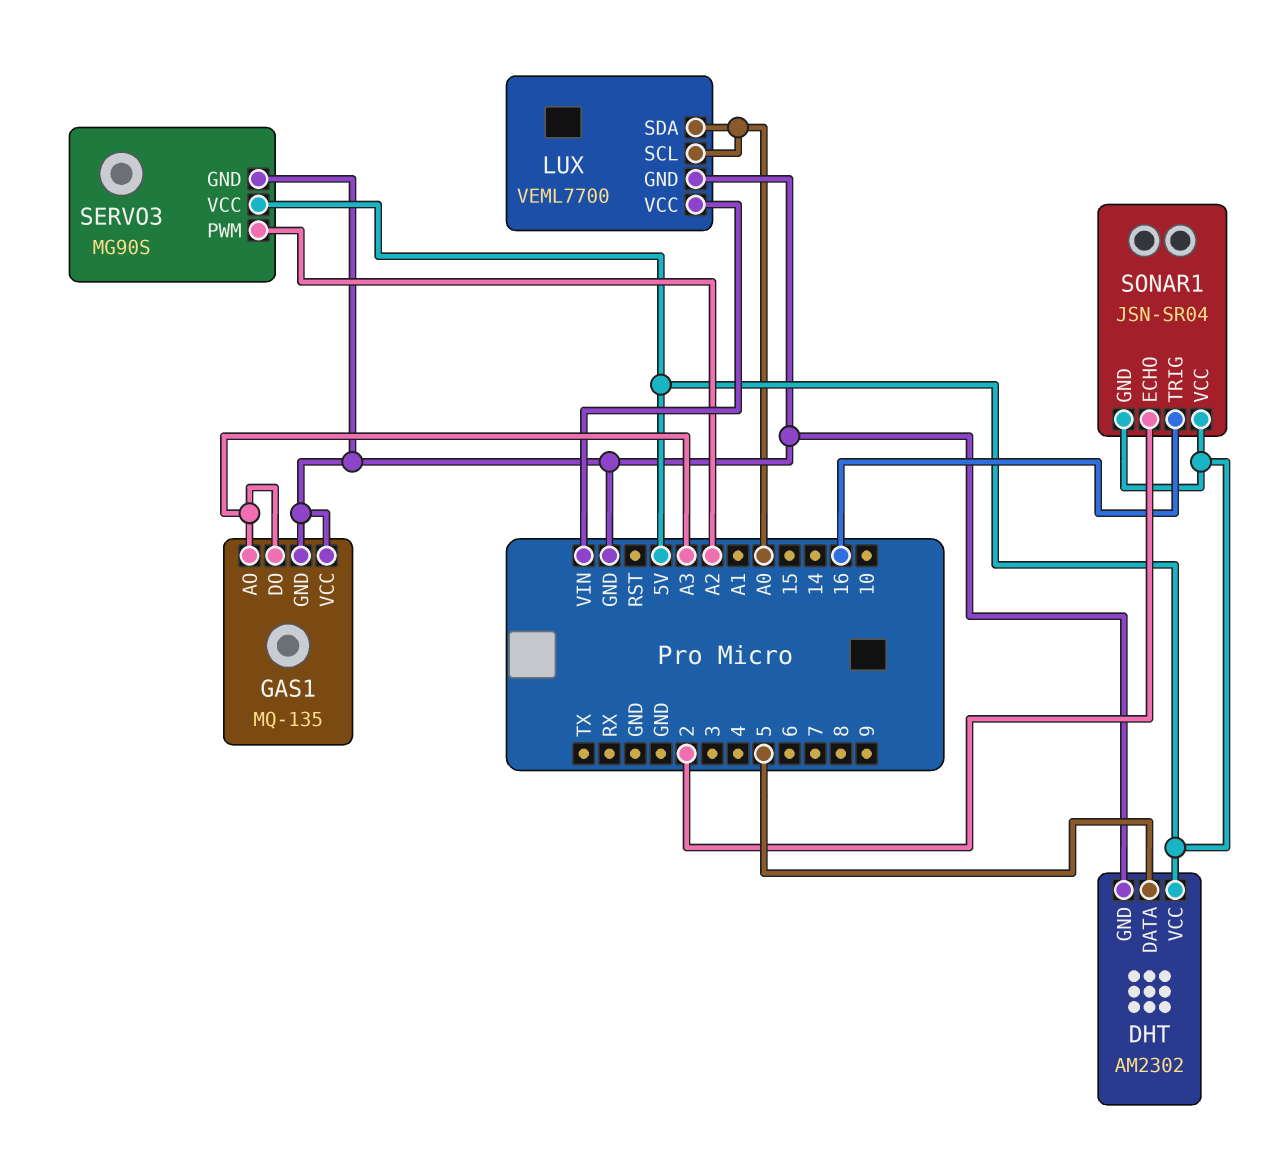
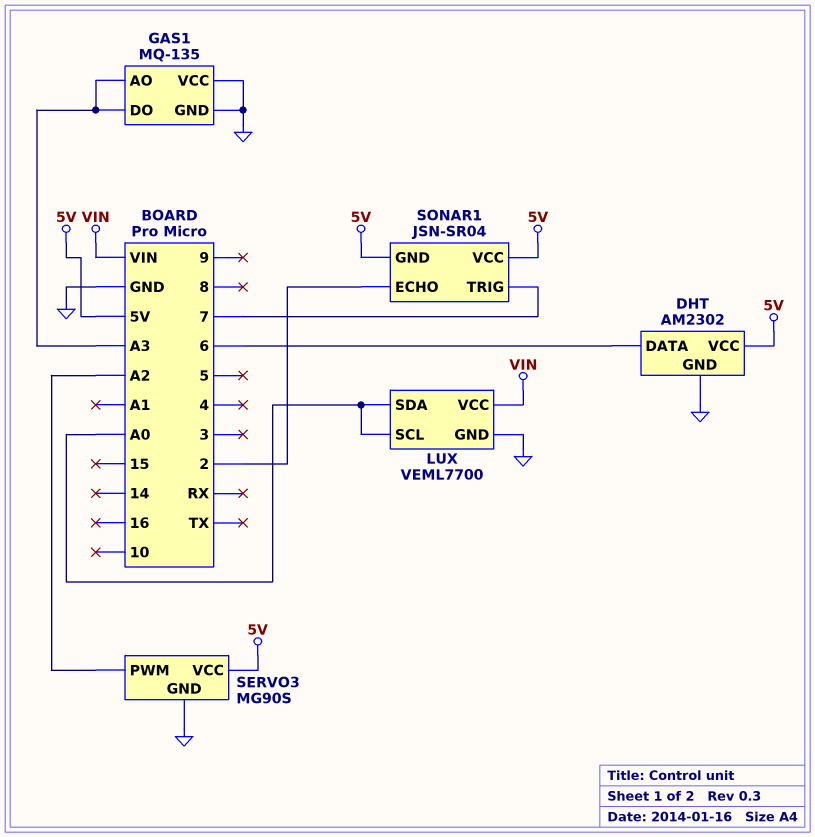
DHT pin DATA: 5 -> 6
SONAR1 pin TRIG: 16 -> 7

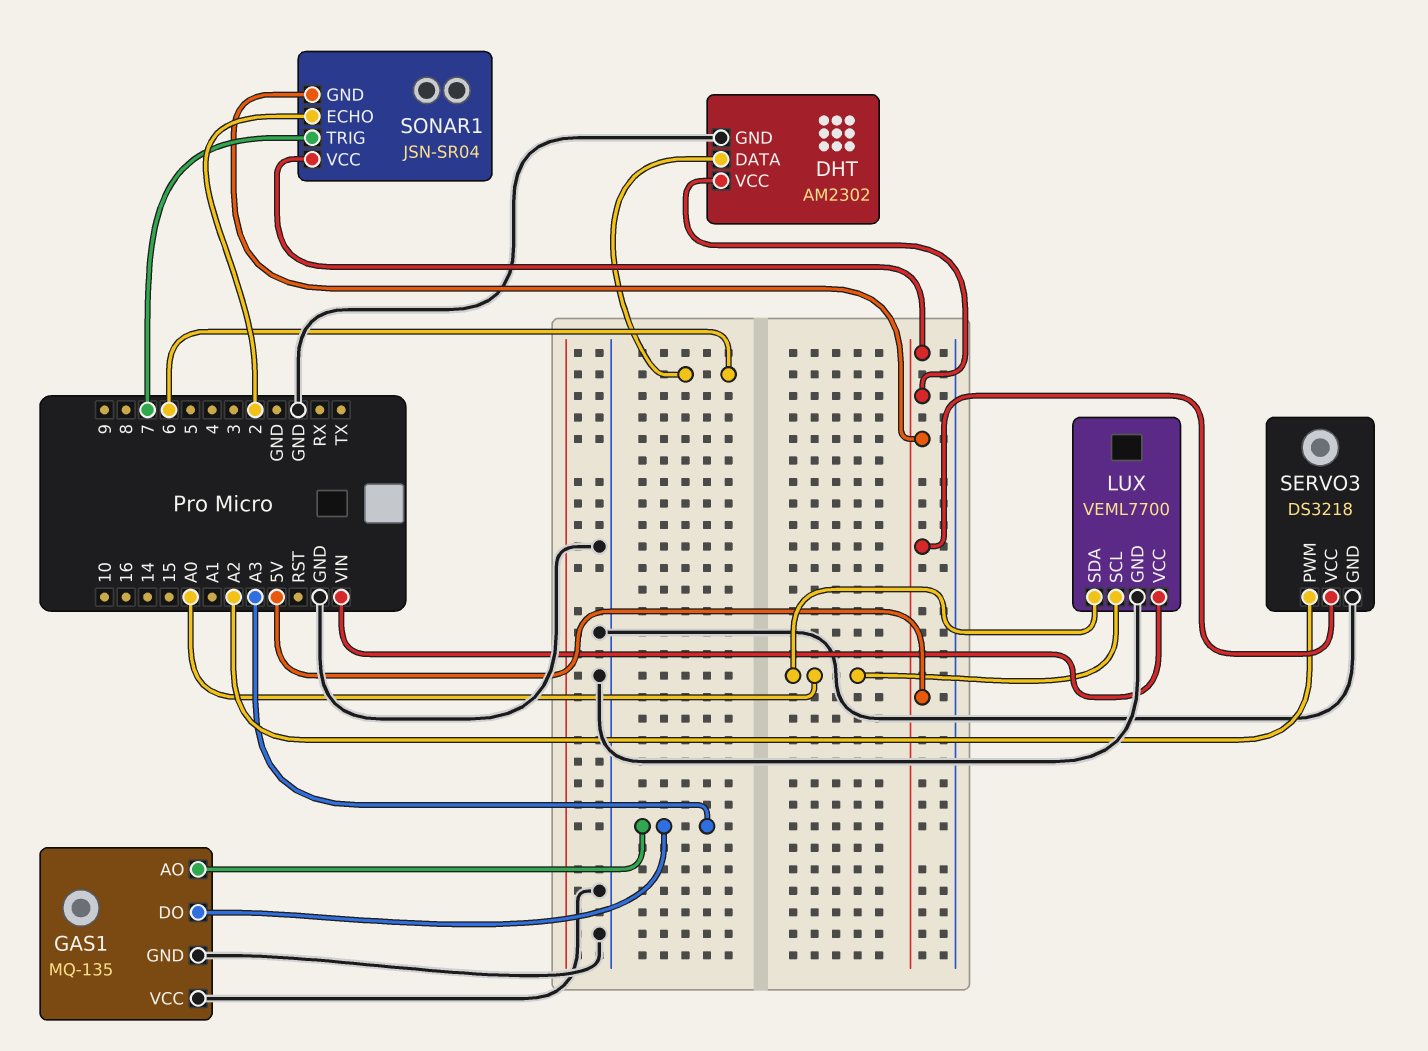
SERVO3: MG90S -> DS3218

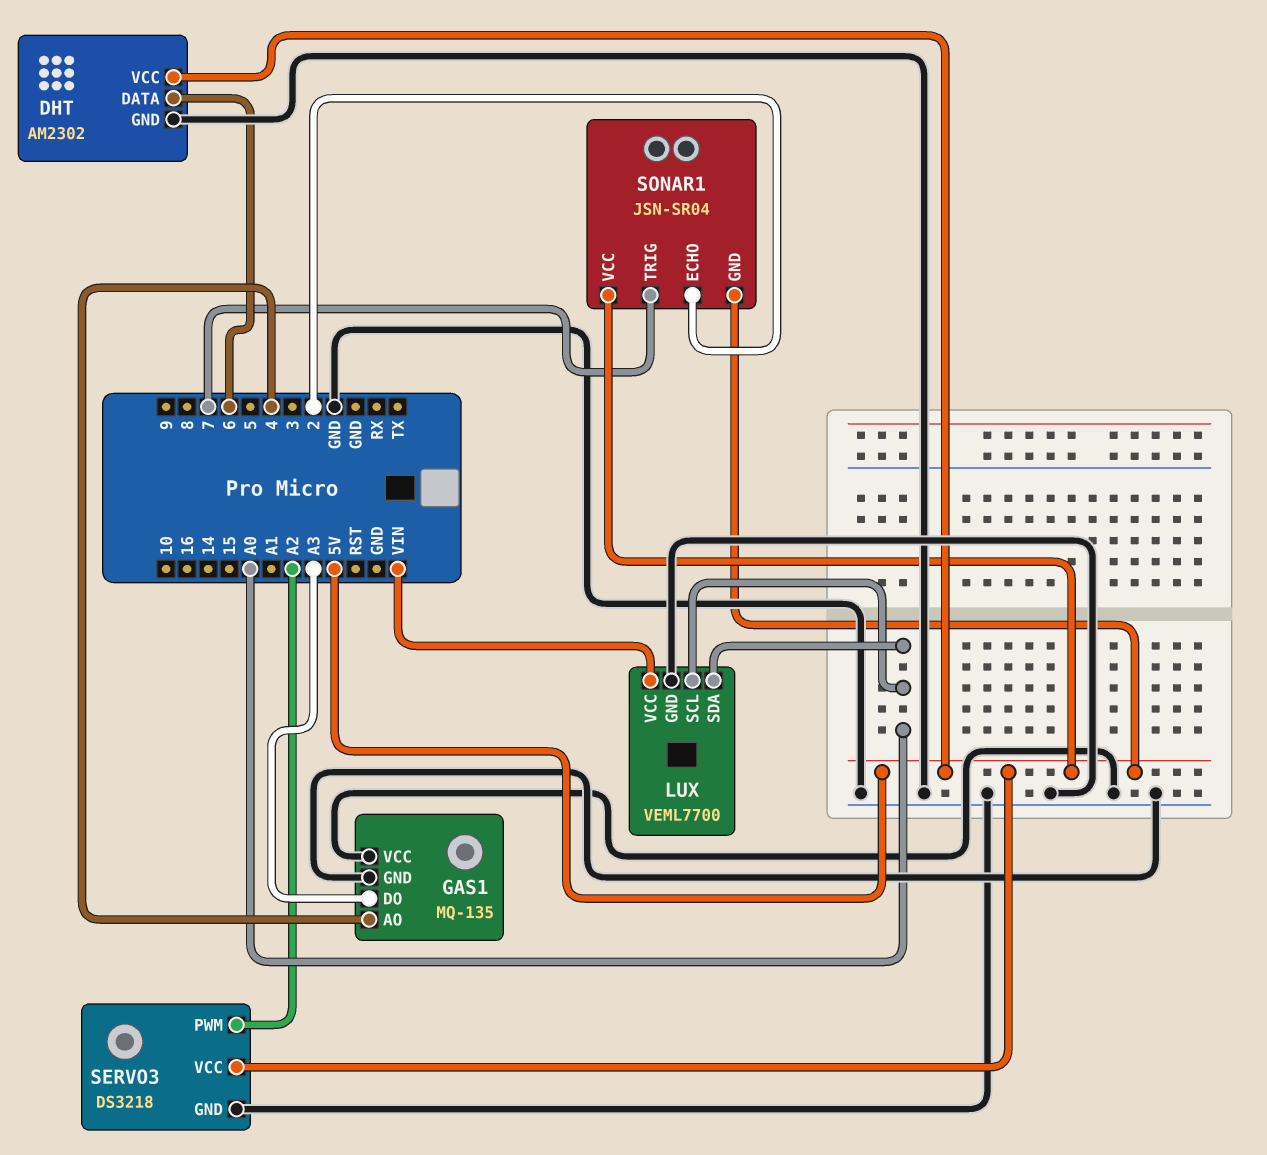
GAS1 pin AO: A3 -> 4

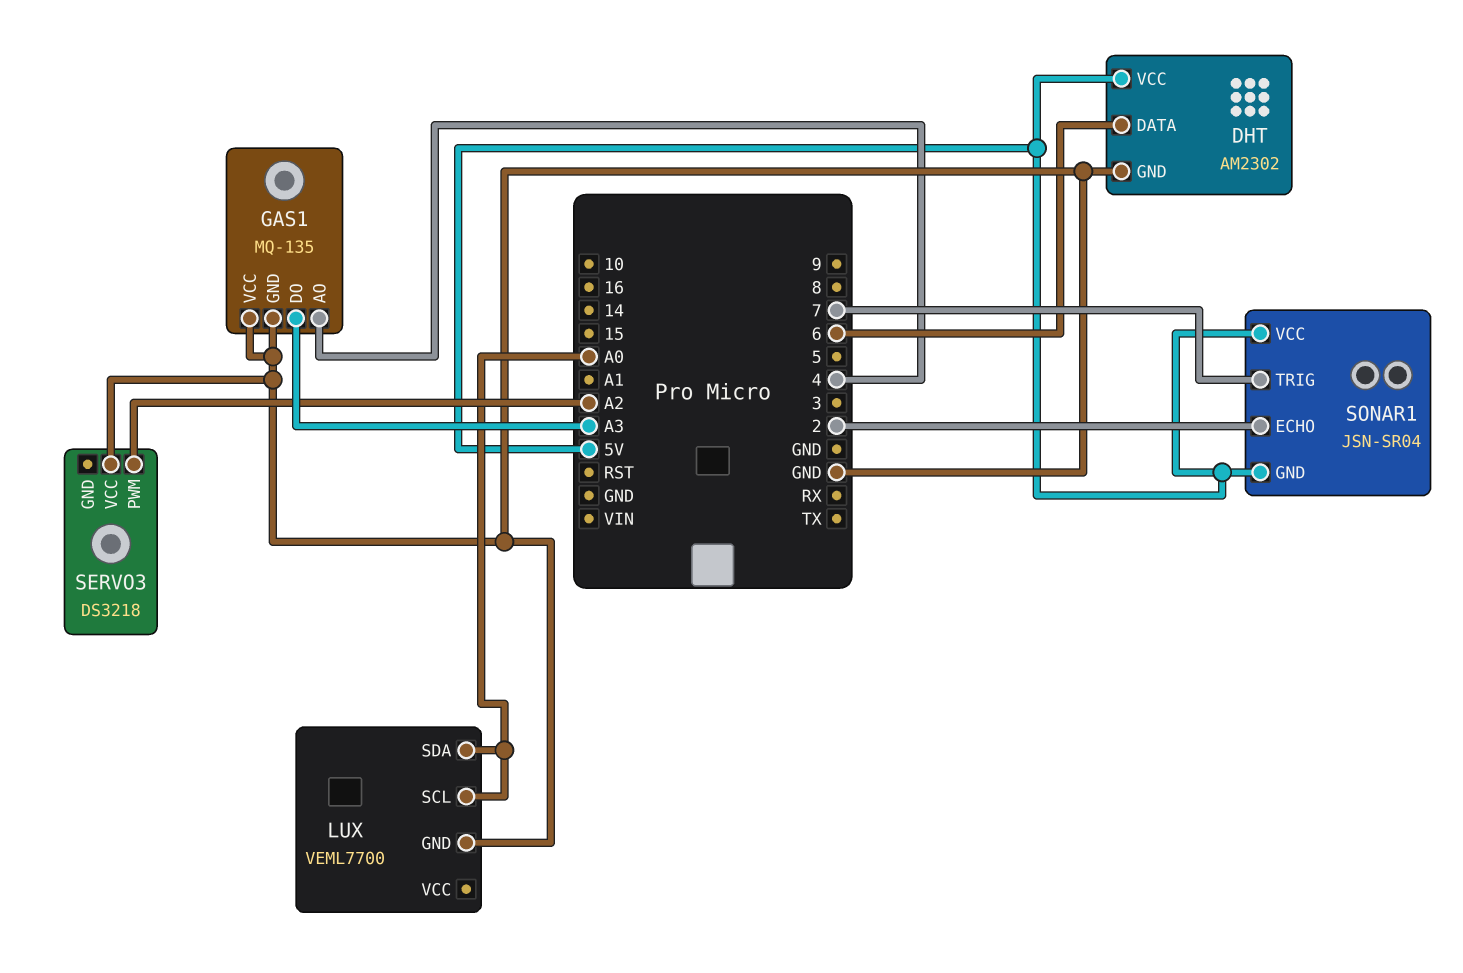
LUX pin VCC: VIN -> none
SERVO3 pin GND: GND -> none
SERVO3 pin VCC: 5V -> GND

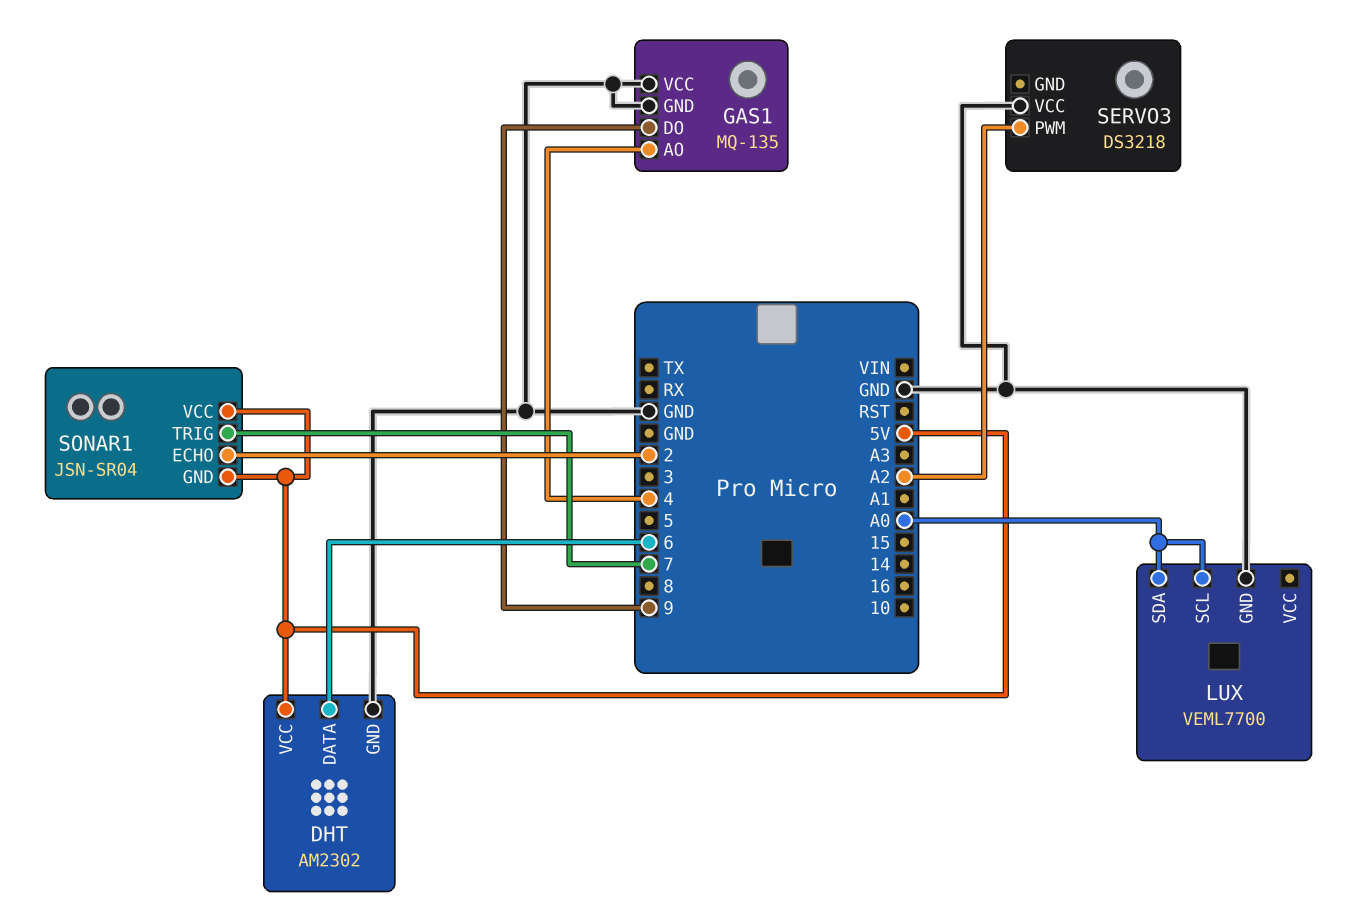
GAS1 pin DO: A3 -> 9

